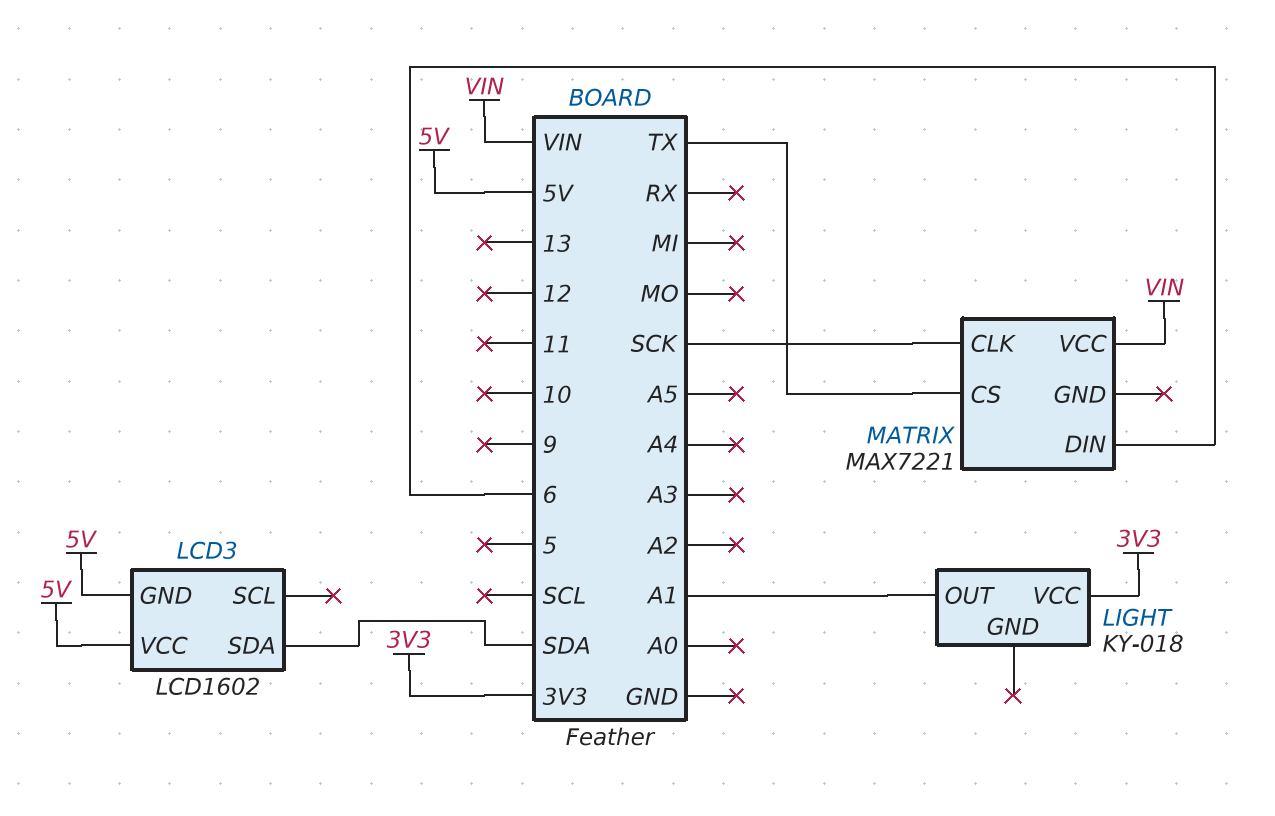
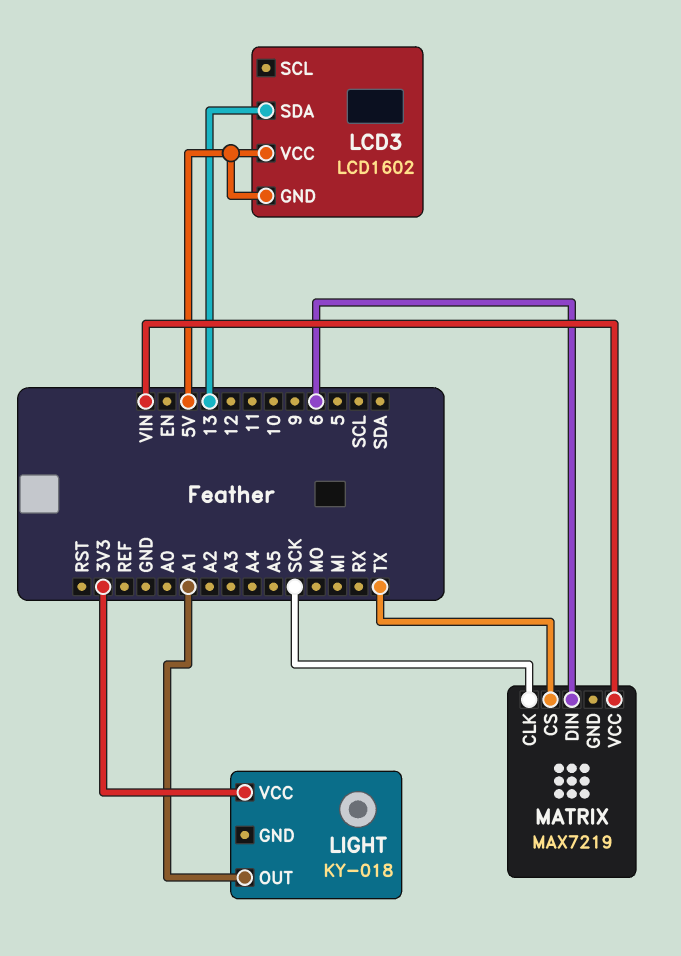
LCD3 pin SDA: SDA -> 13
MATRIX: MAX7221 -> MAX7219

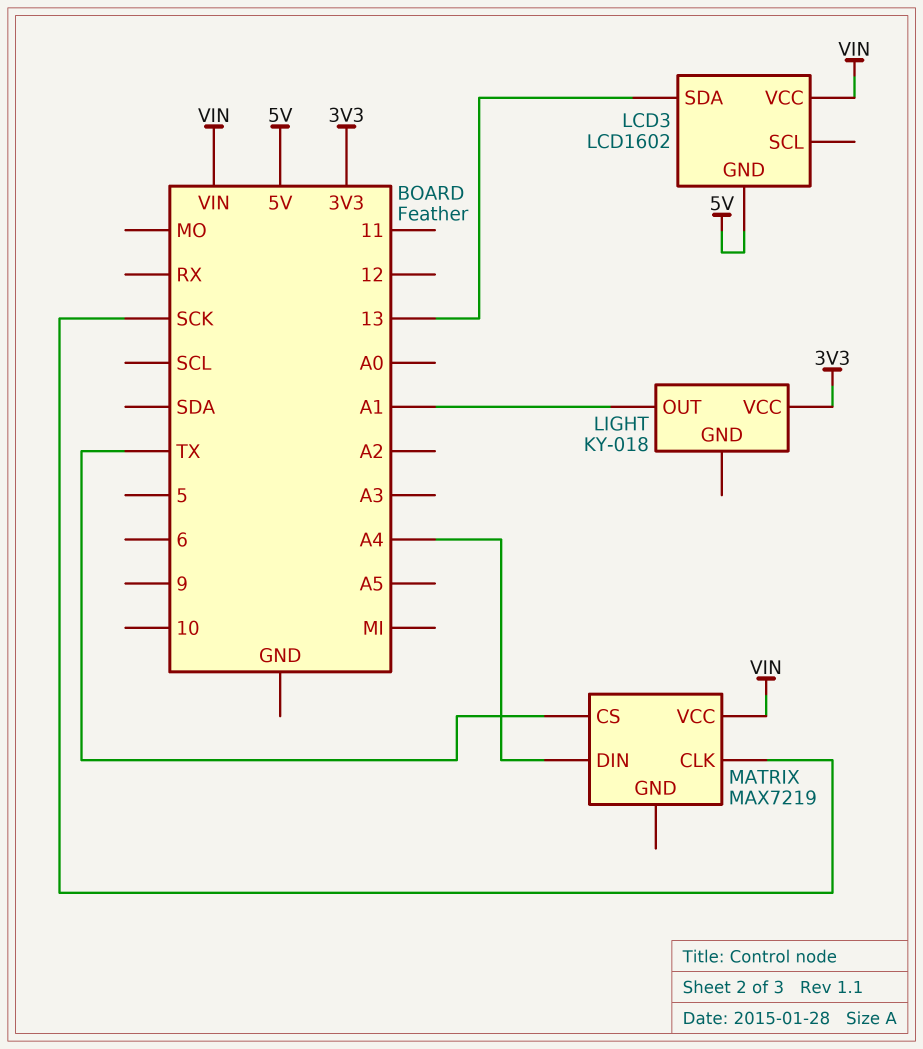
LCD3 pin VCC: 5V -> VIN
MATRIX pin DIN: 6 -> A4

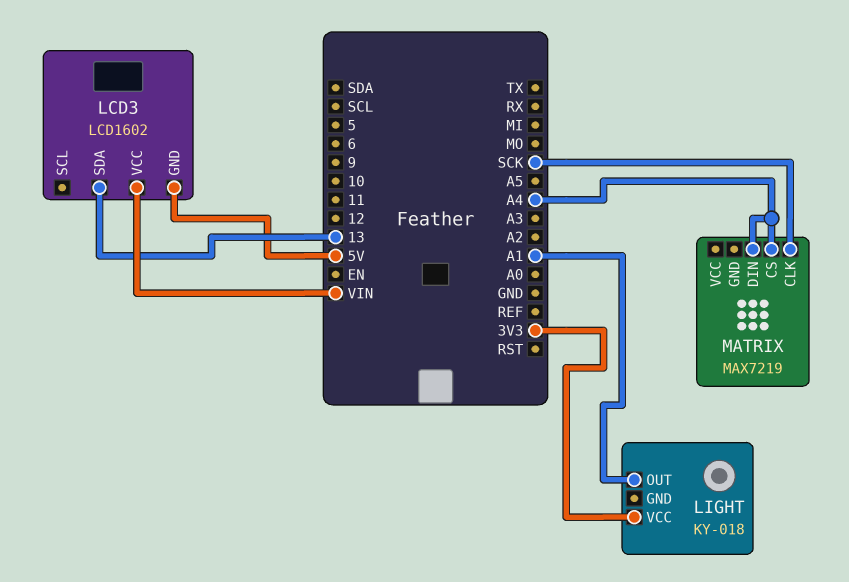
MATRIX pin CS: TX -> A4
MATRIX pin VCC: VIN -> none

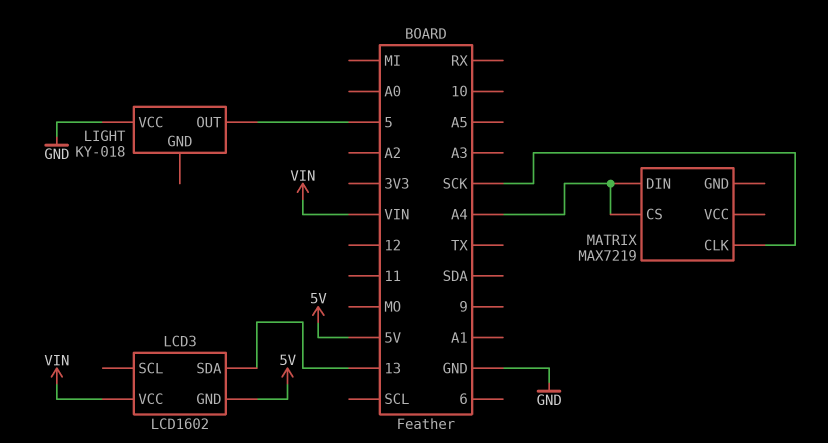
LIGHT pin OUT: A1 -> 5
LIGHT pin VCC: 3V3 -> GND

